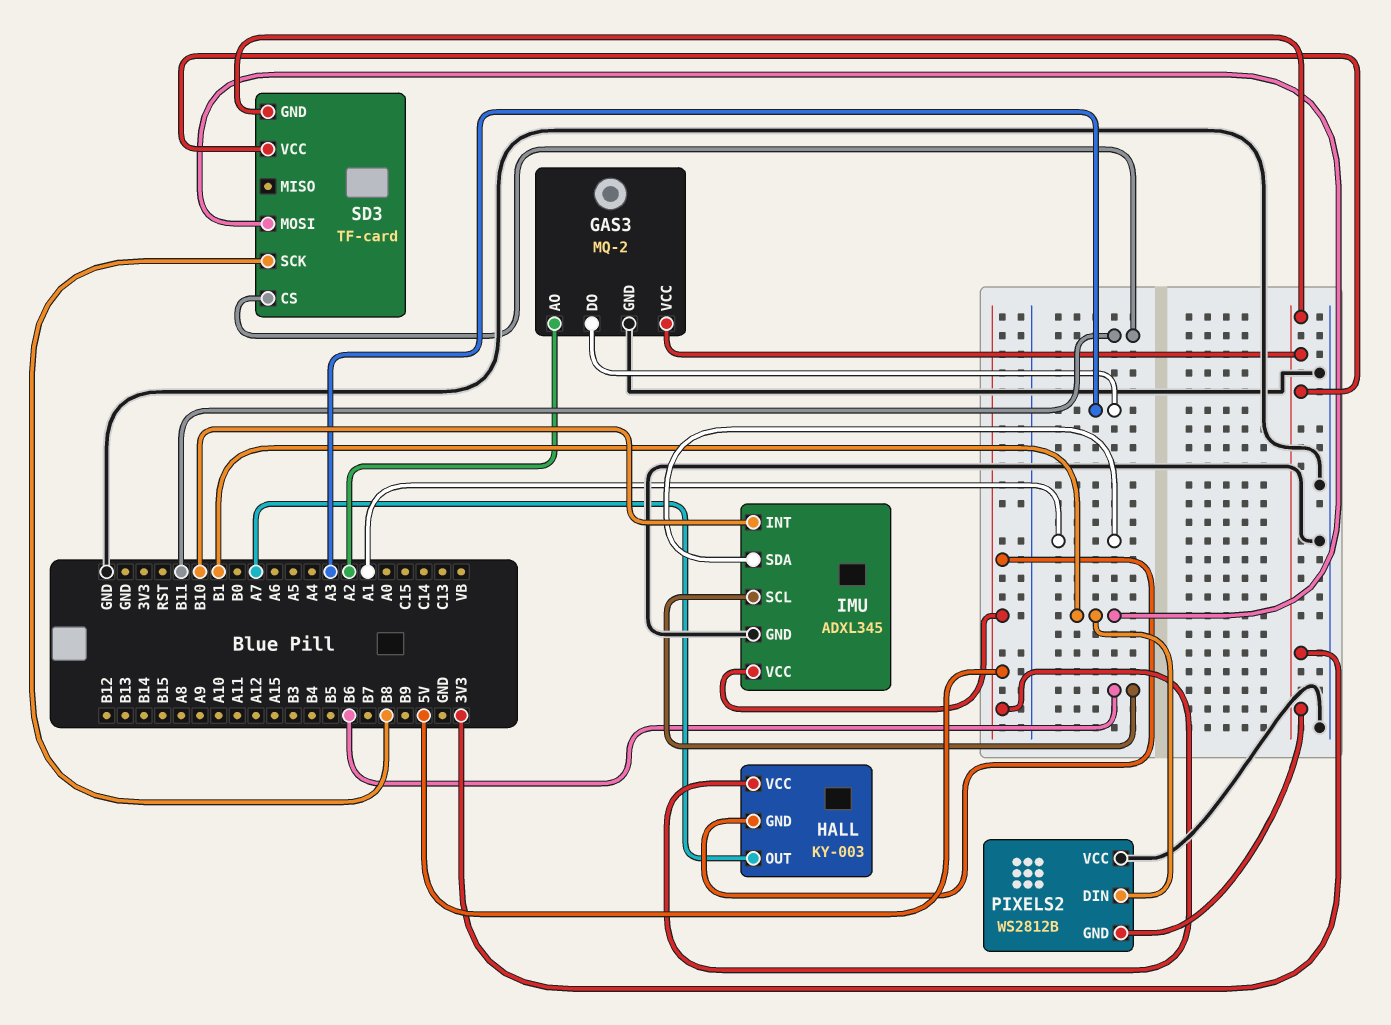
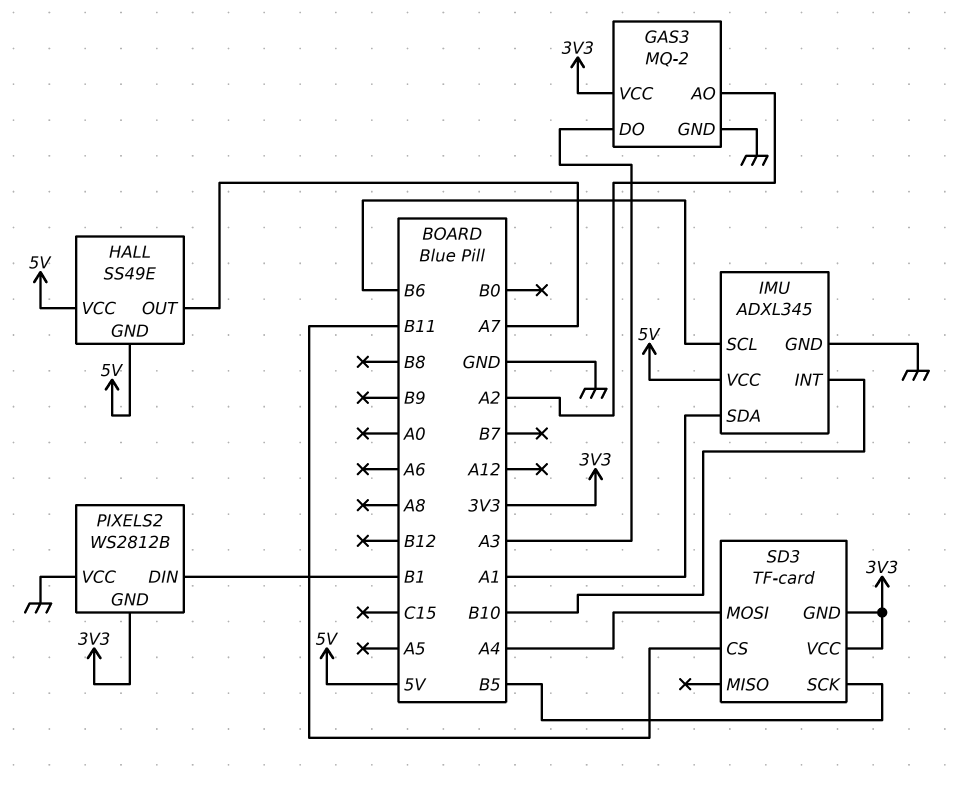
HALL: KY-003 -> SS49E
SD3 pin MOSI: B1 -> A4
SD3 pin SCK: B8 -> B5

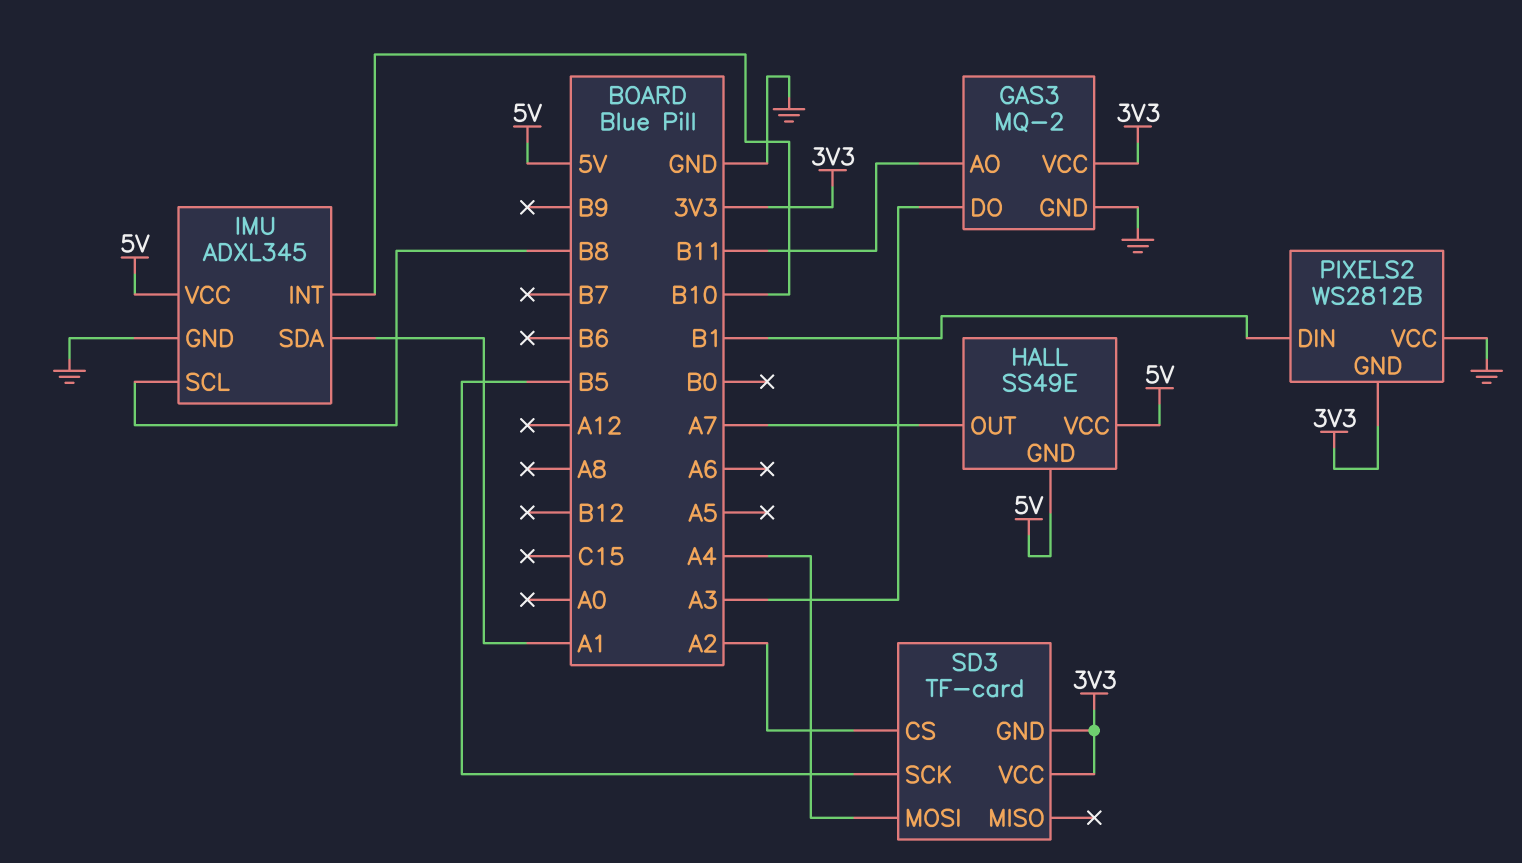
GAS3 pin AO: A2 -> B11
IMU pin SCL: B6 -> B8
SD3 pin CS: B11 -> A2

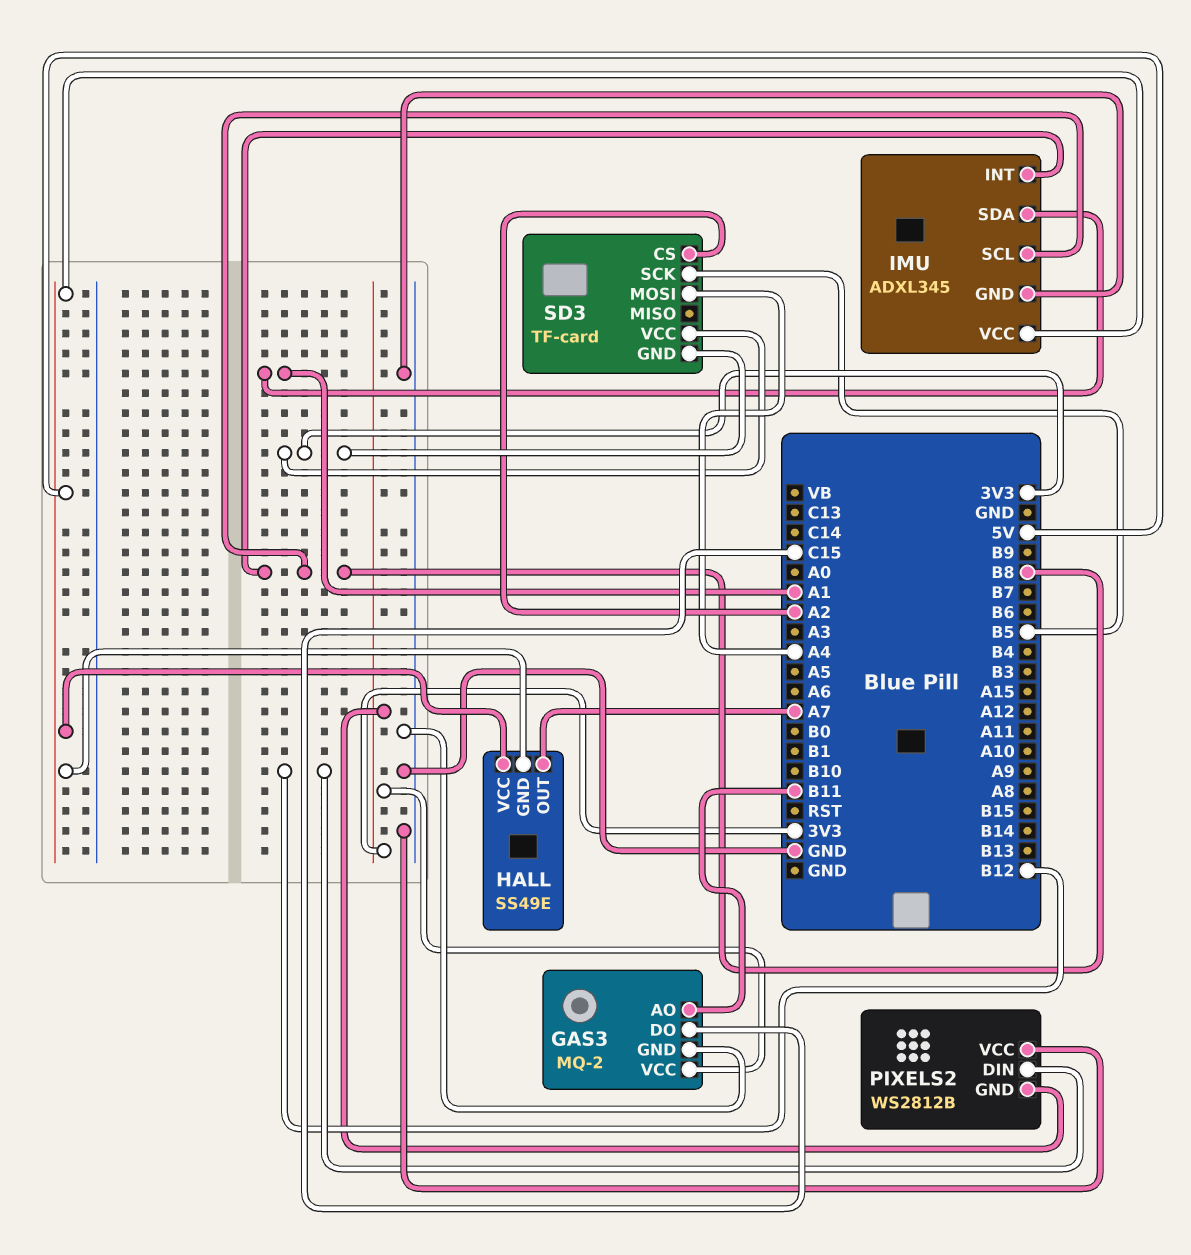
GAS3 pin DO: A3 -> C15
IMU pin INT: B10 -> B8
PIXELS2 pin DIN: B1 -> B12

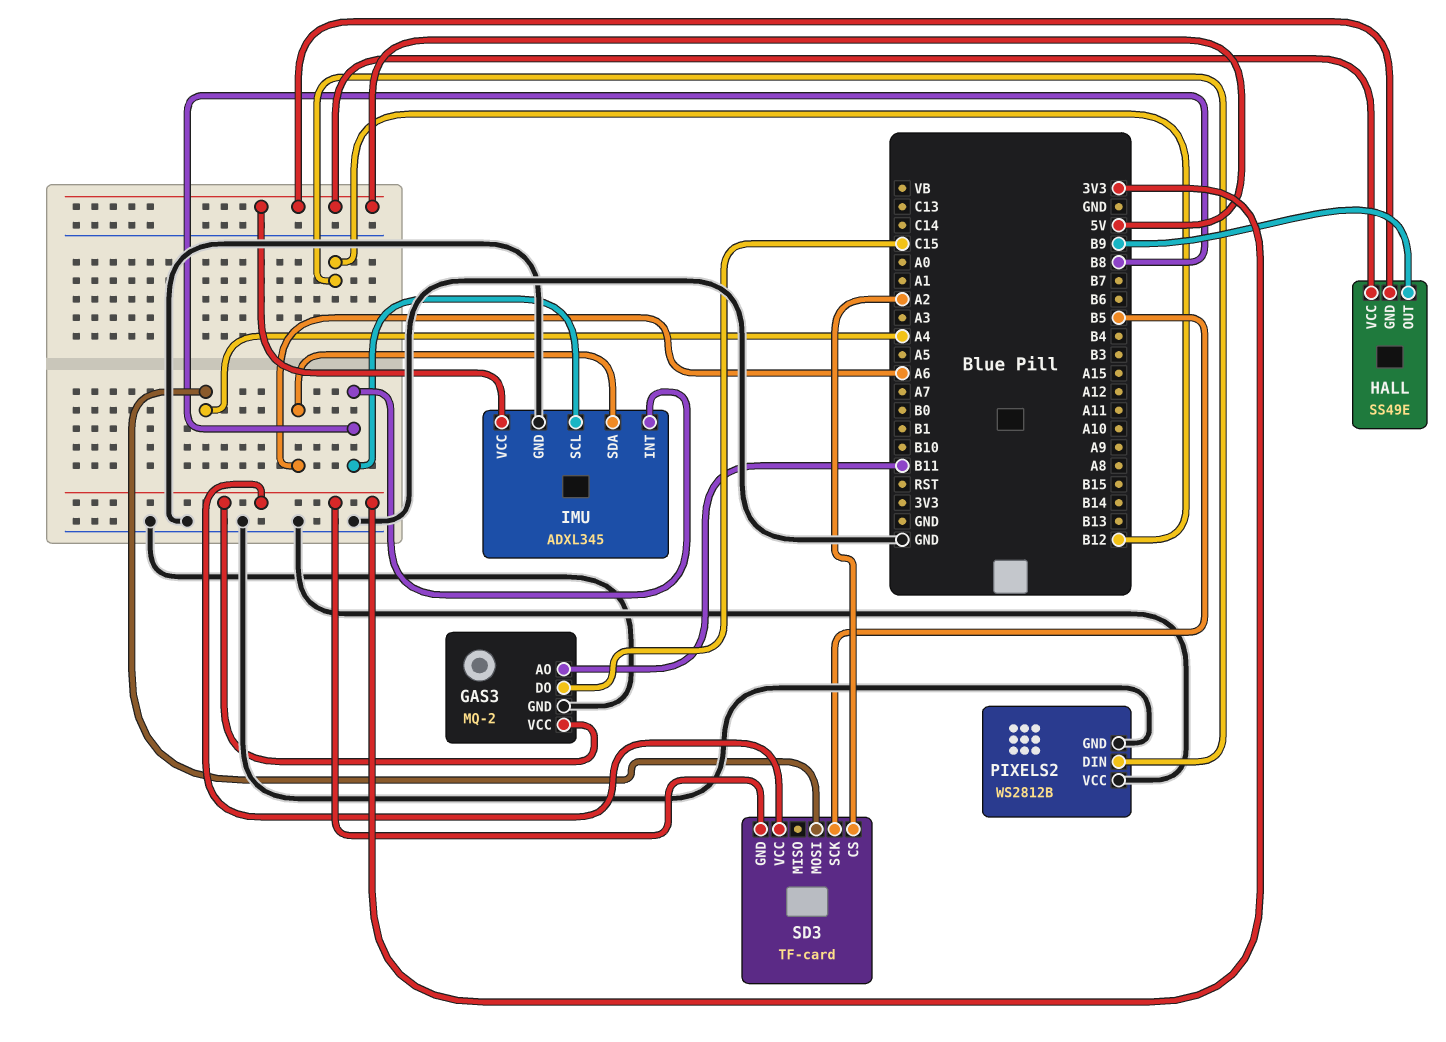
HALL pin OUT: A7 -> B9
IMU pin SDA: A1 -> A6
PIXELS2 pin GND: 3V3 -> GND

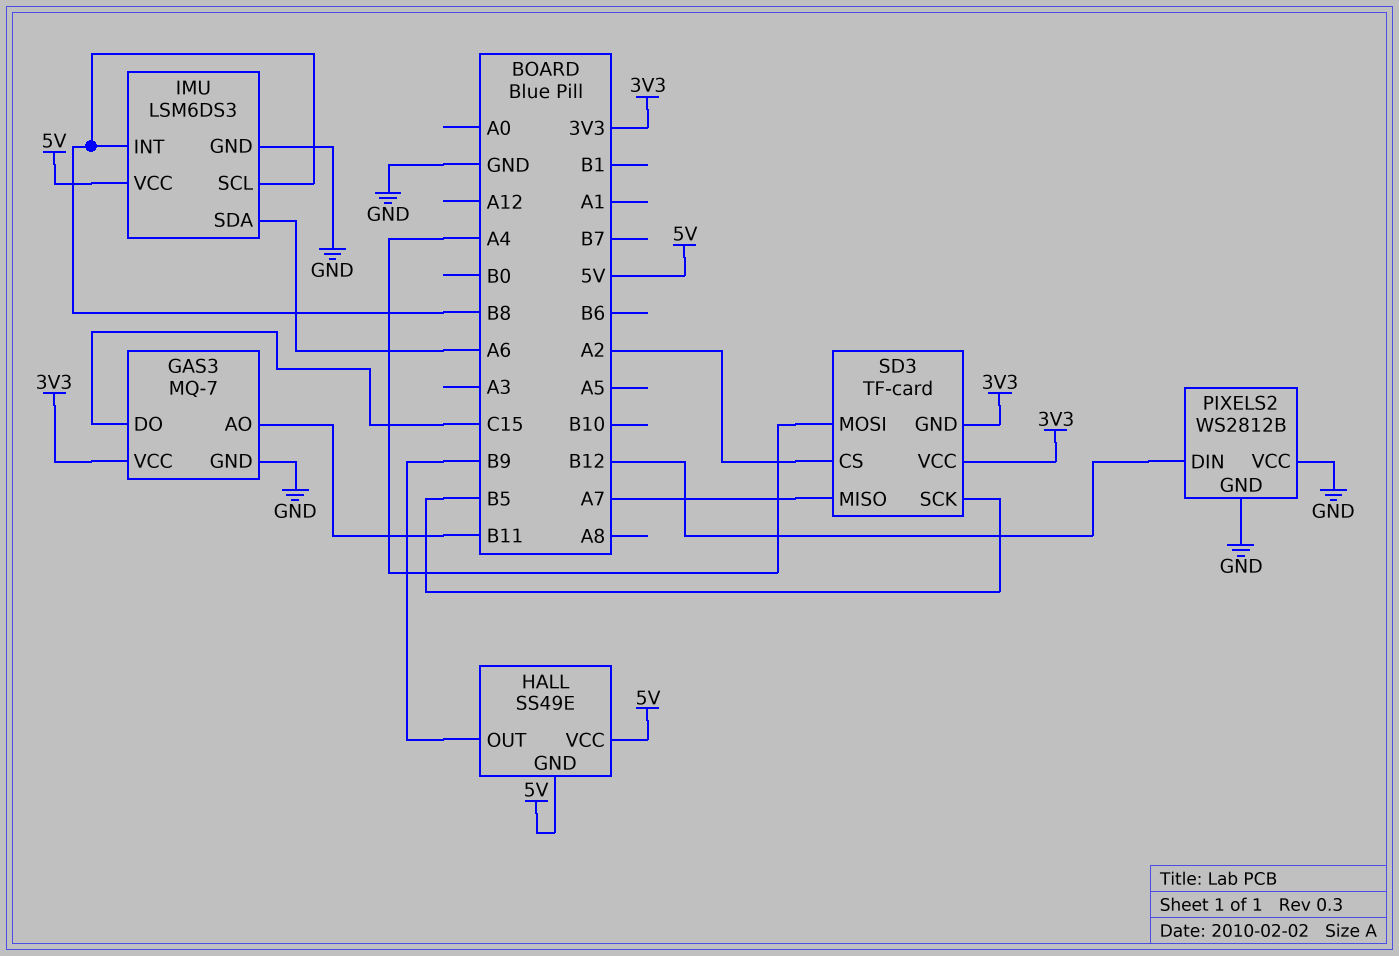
GAS3: MQ-2 -> MQ-7
IMU: ADXL345 -> LSM6DS3
SD3 pin MISO: none -> A7

